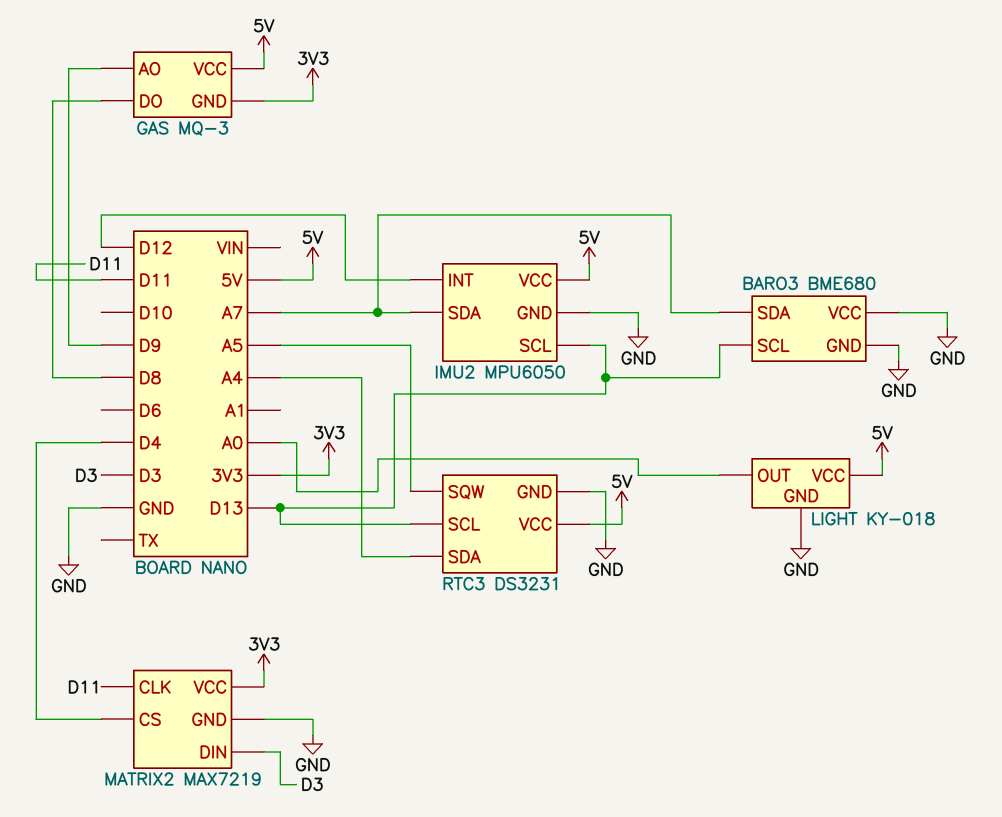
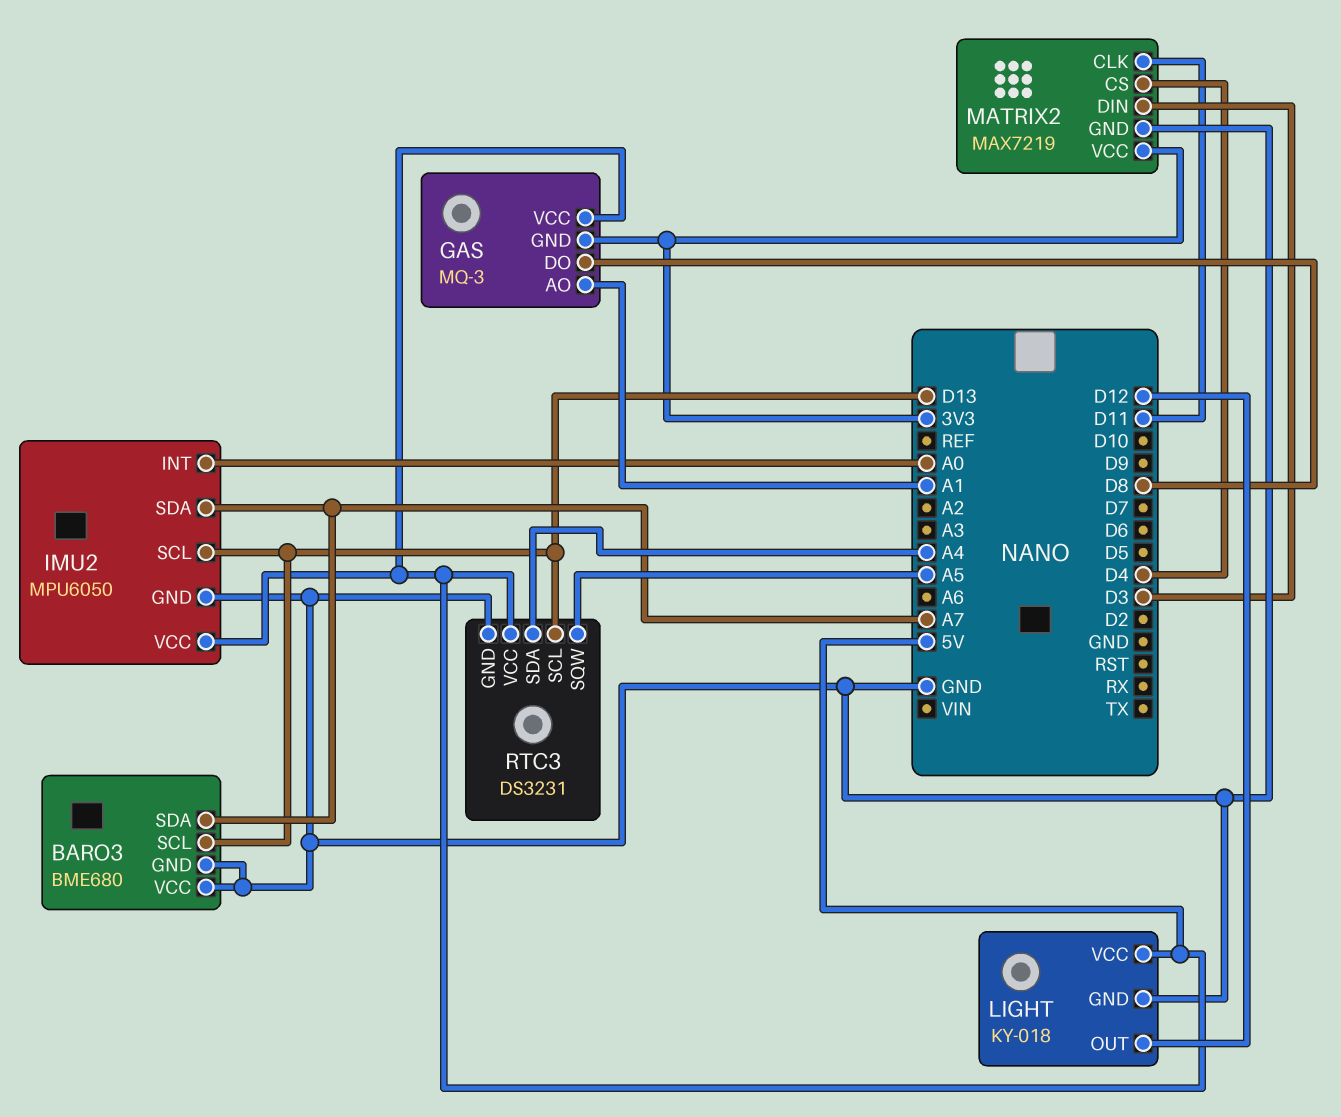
GAS pin AO: D9 -> A1
IMU2 pin INT: D12 -> A0
LIGHT pin OUT: A0 -> D12

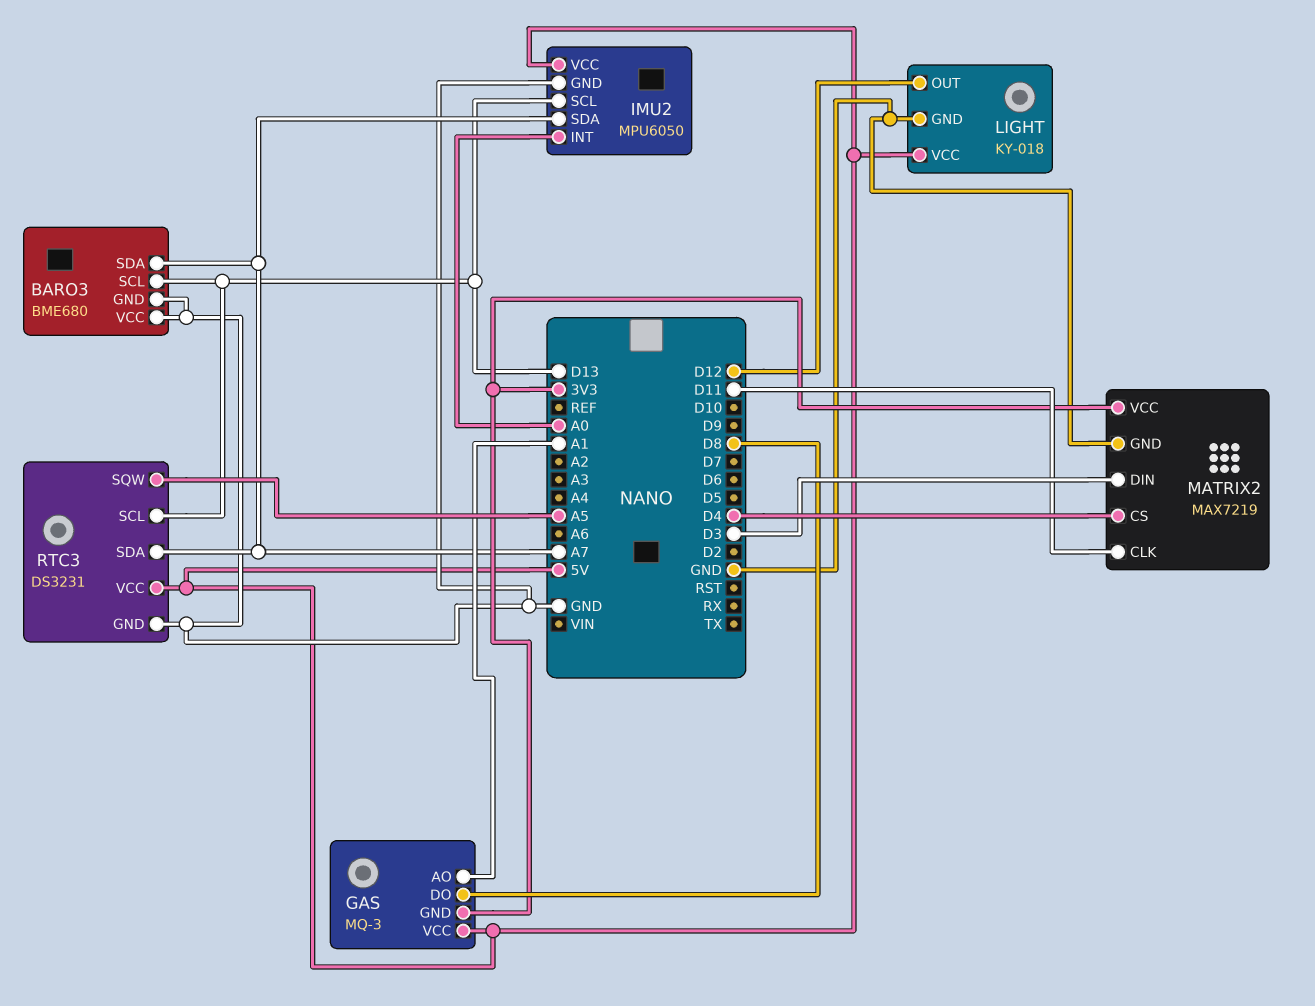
RTC3 pin SDA: A4 -> A7

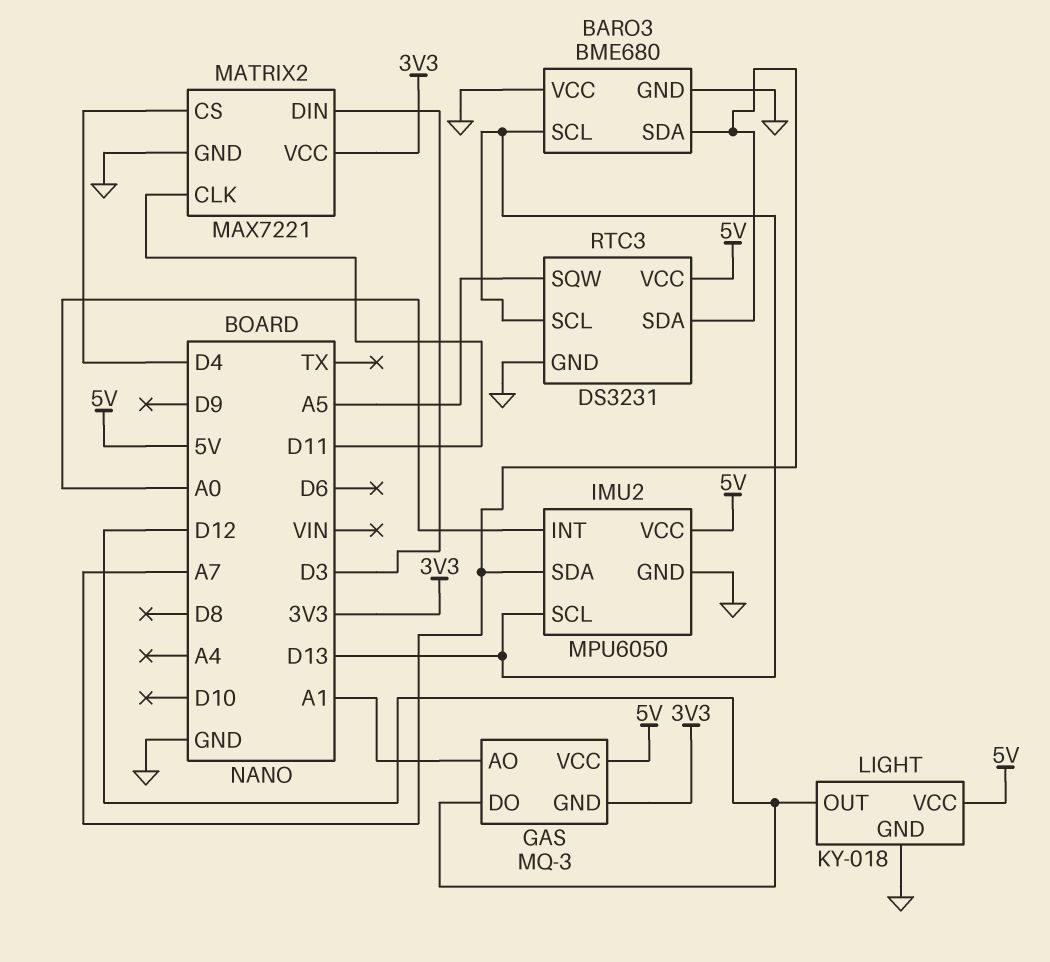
GAS pin DO: D8 -> D12
MATRIX2: MAX7219 -> MAX7221

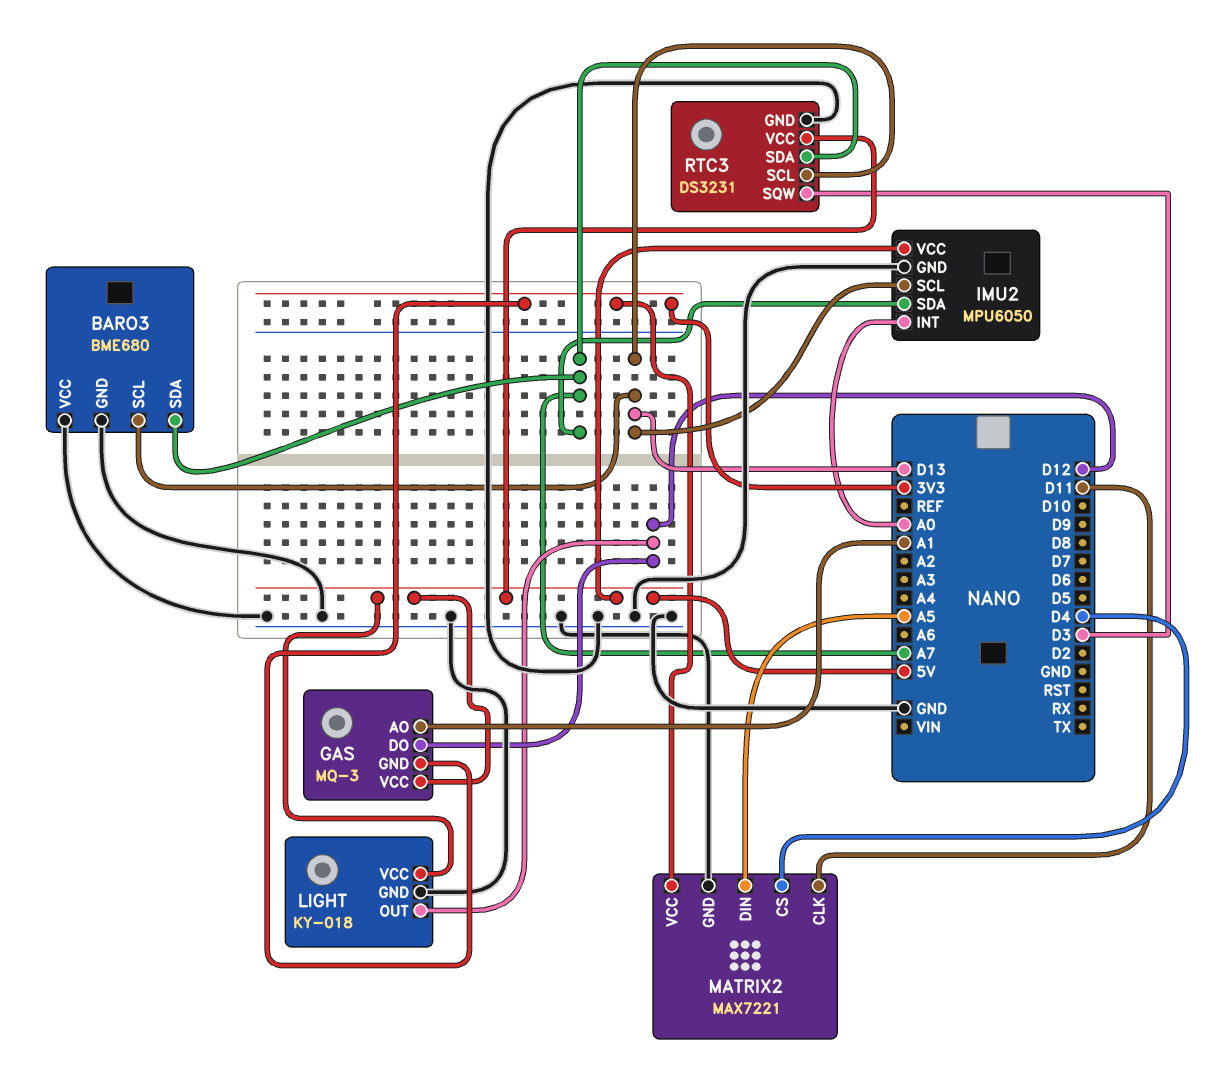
MATRIX2 pin DIN: D3 -> A5
RTC3 pin SQW: A5 -> D3

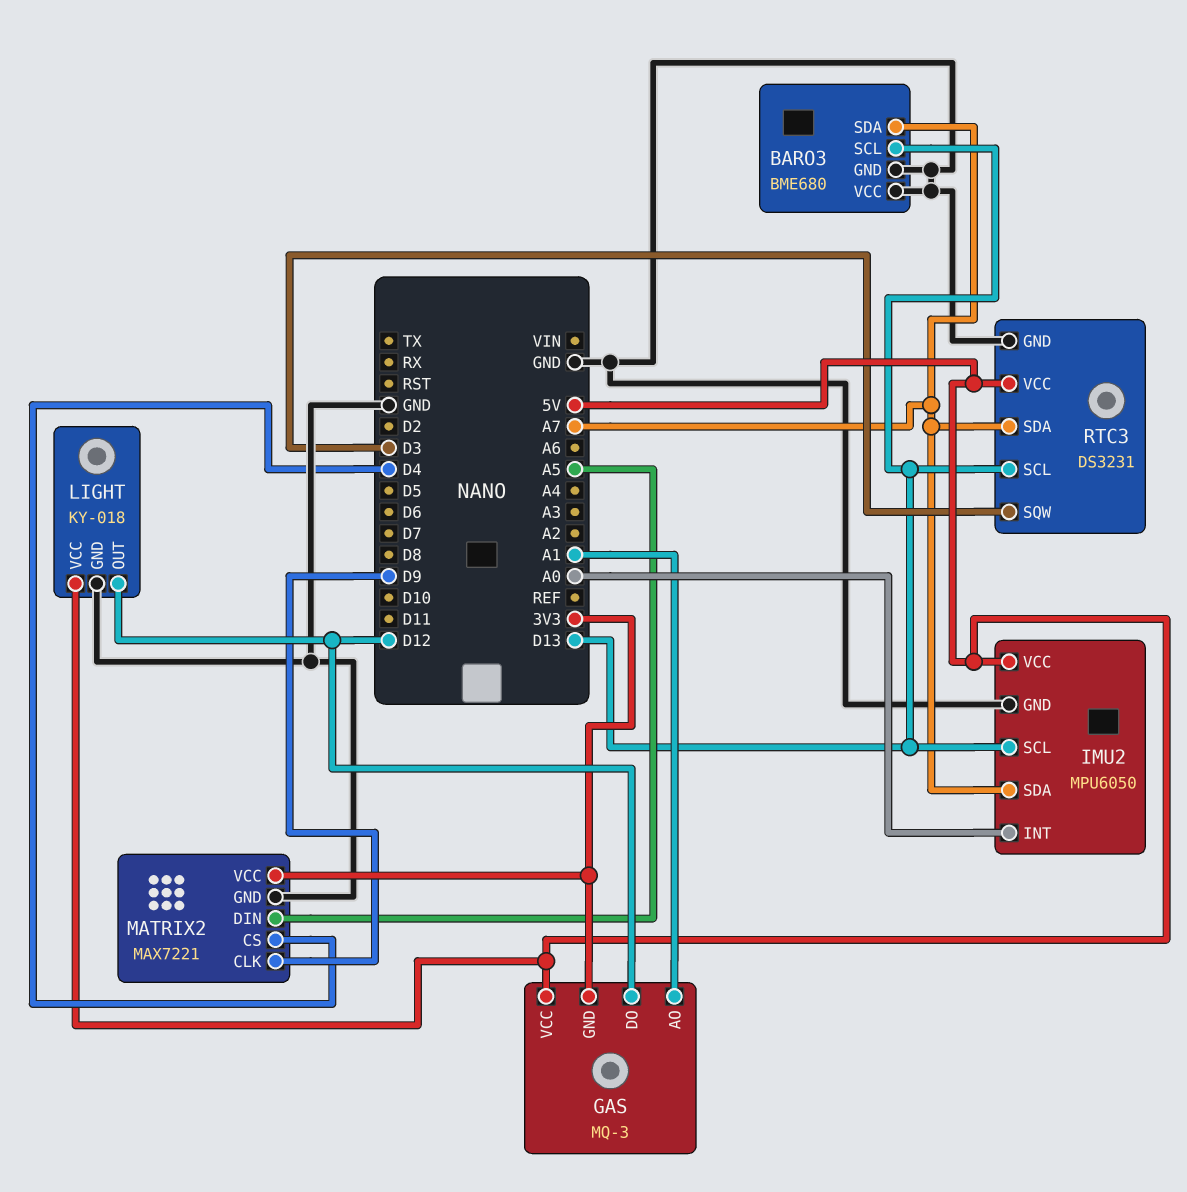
MATRIX2 pin CLK: D11 -> D9

